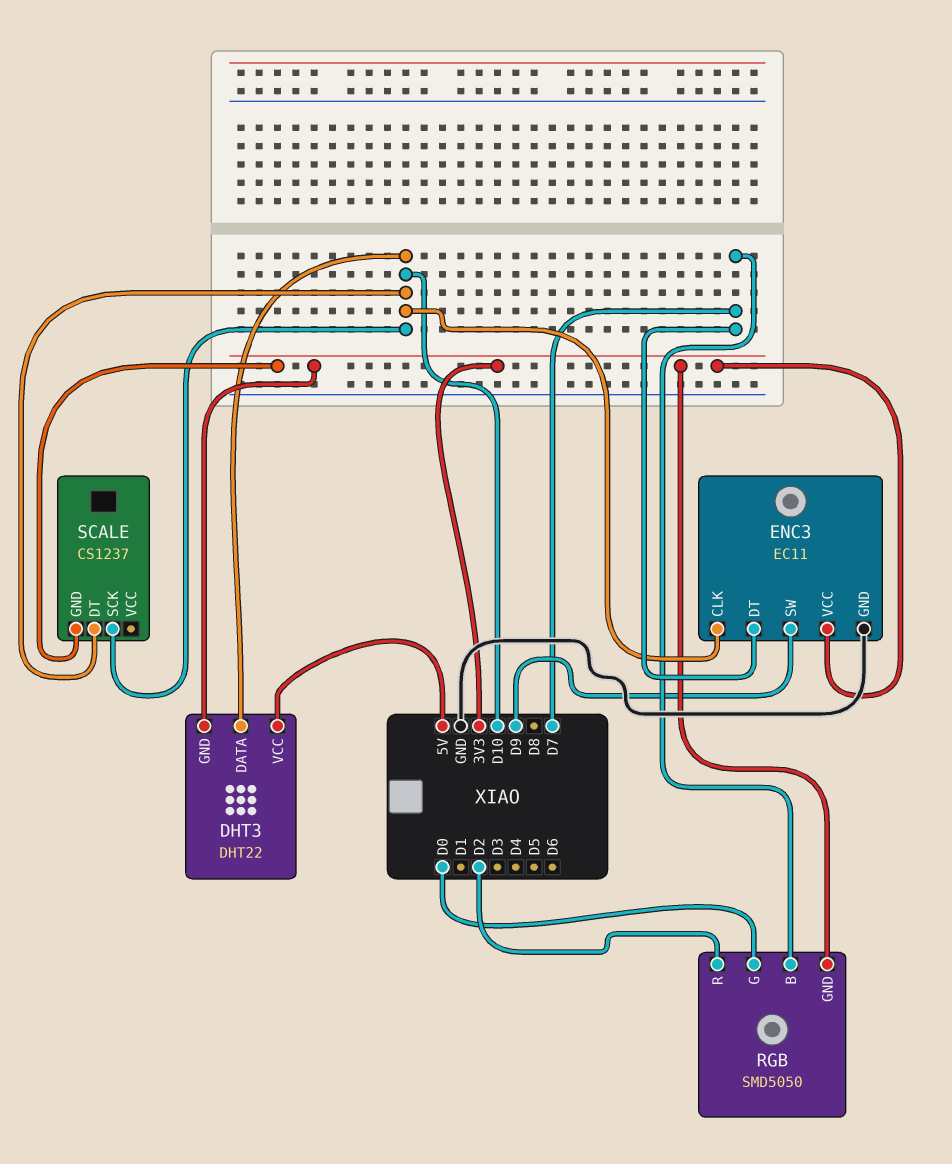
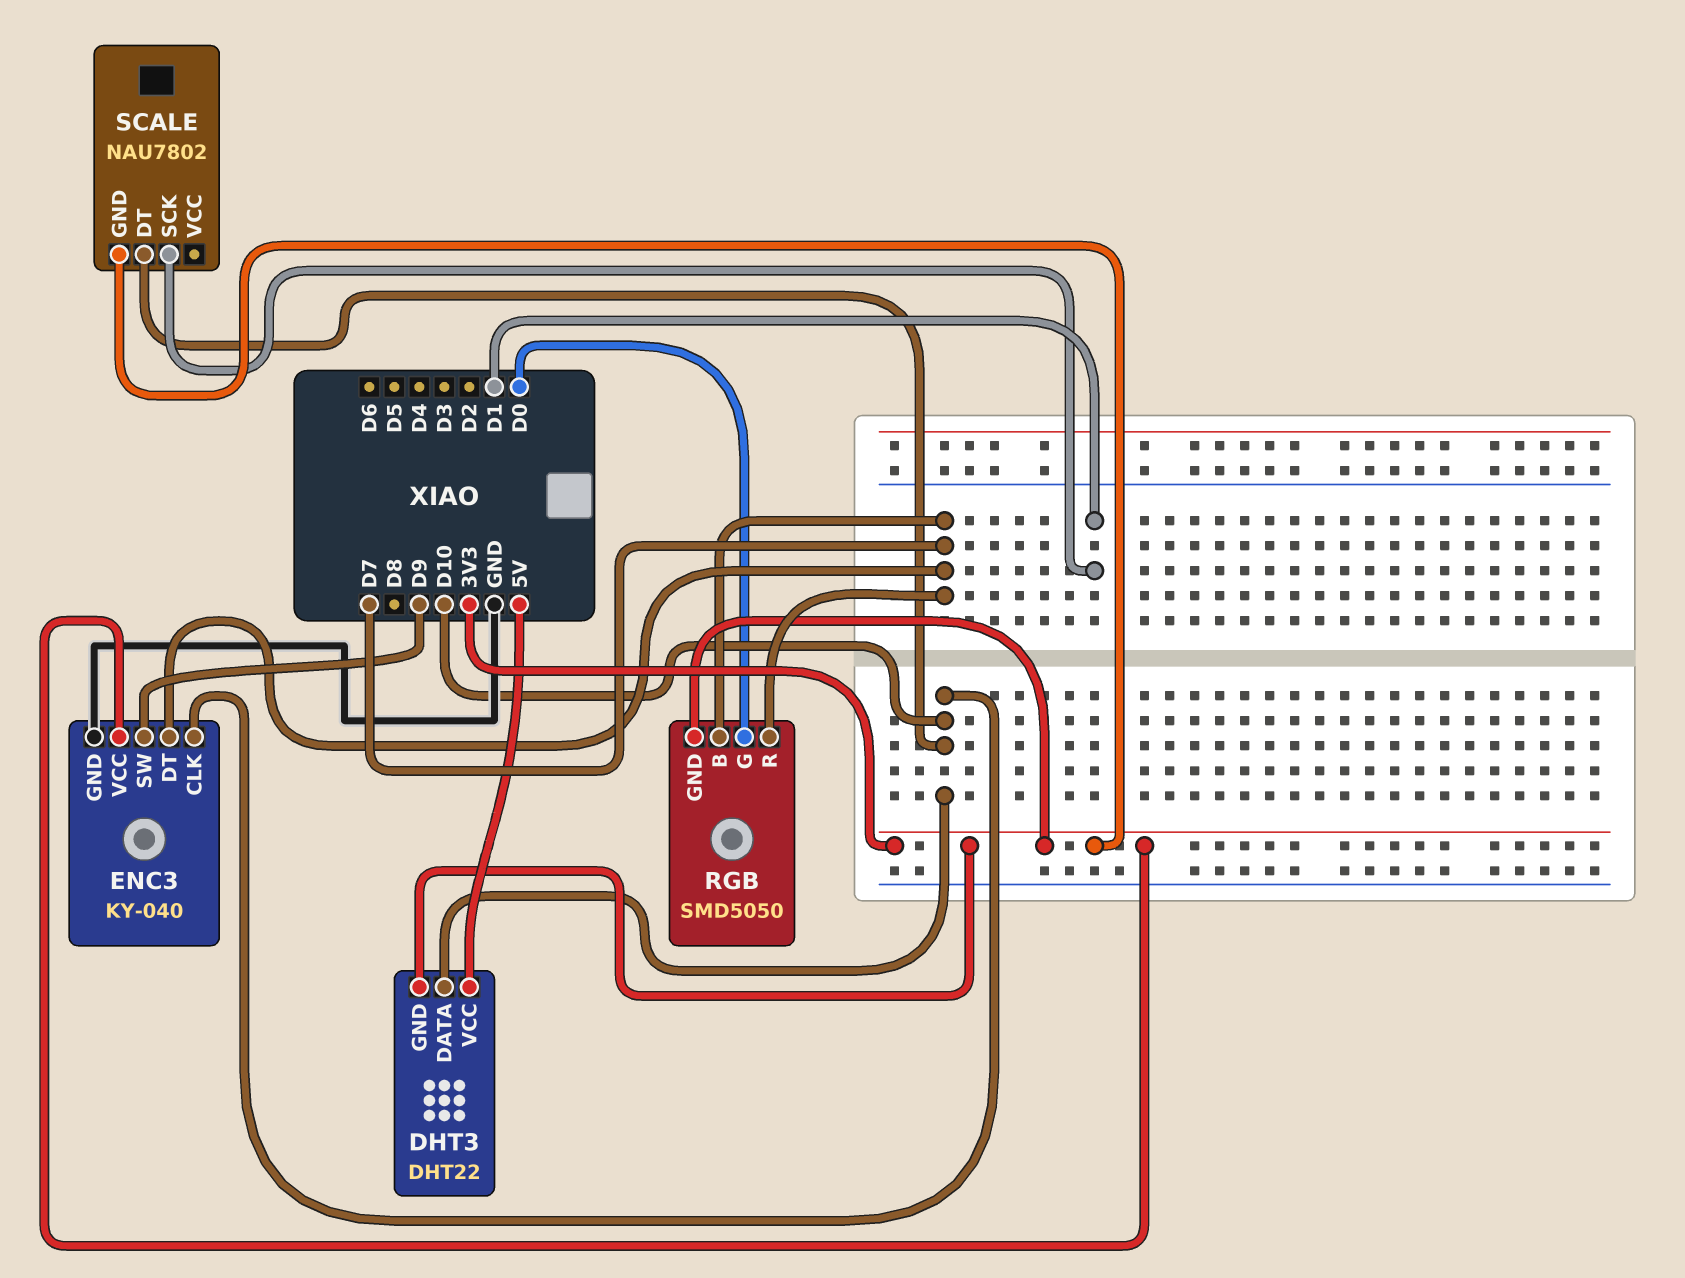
ENC3: EC11 -> KY-040
RGB pin R: D2 -> D7
SCALE: CS1237 -> NAU7802
SCALE pin SCK: D10 -> D1

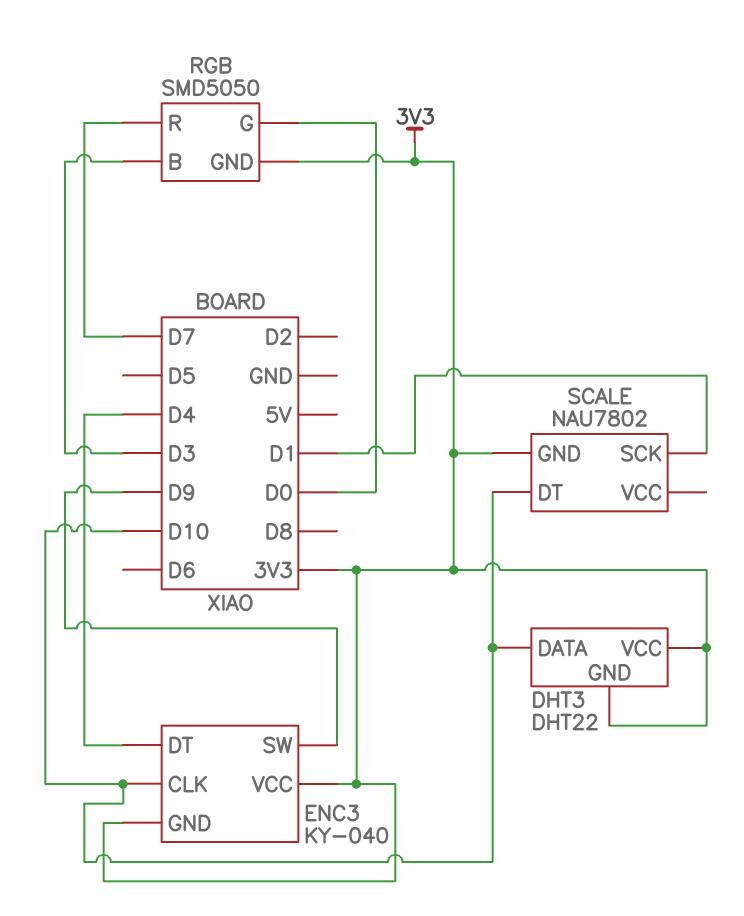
DHT3 pin VCC: 5V -> 3V3
ENC3 pin DT: D7 -> D4
ENC3 pin GND: GND -> 3V3
RGB pin B: D7 -> D3

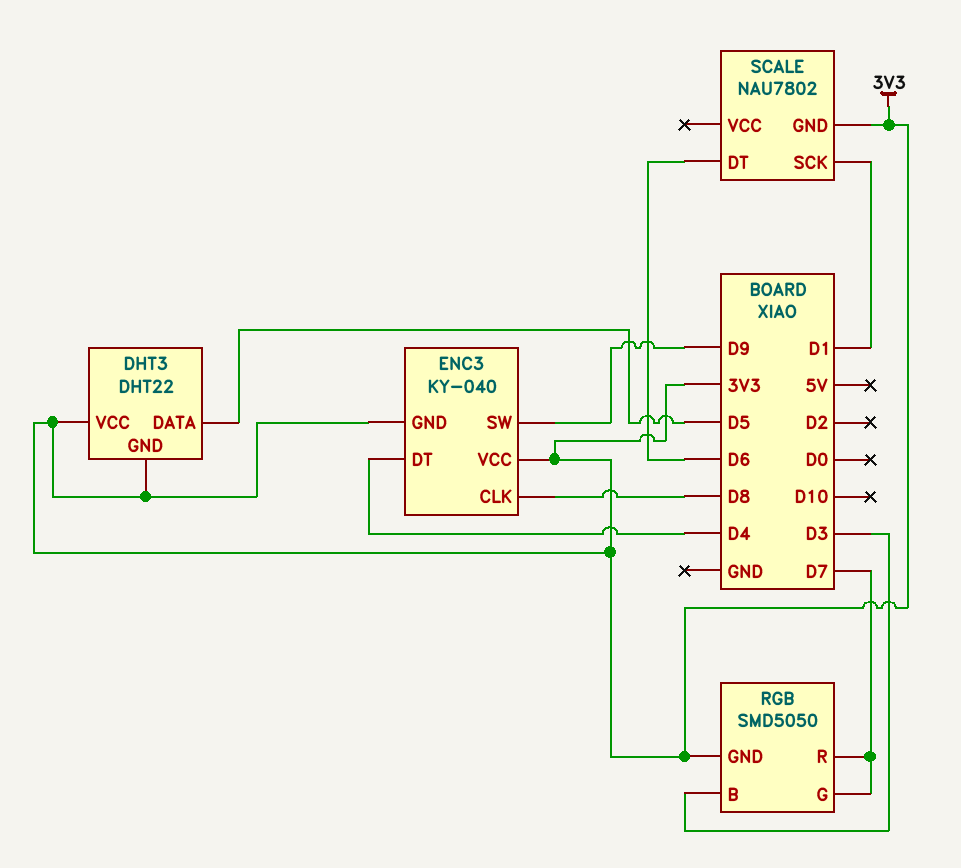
DHT3 pin DATA: D10 -> D5
ENC3 pin CLK: D10 -> D8
RGB pin G: D0 -> D7
SCALE pin DT: D10 -> D6

